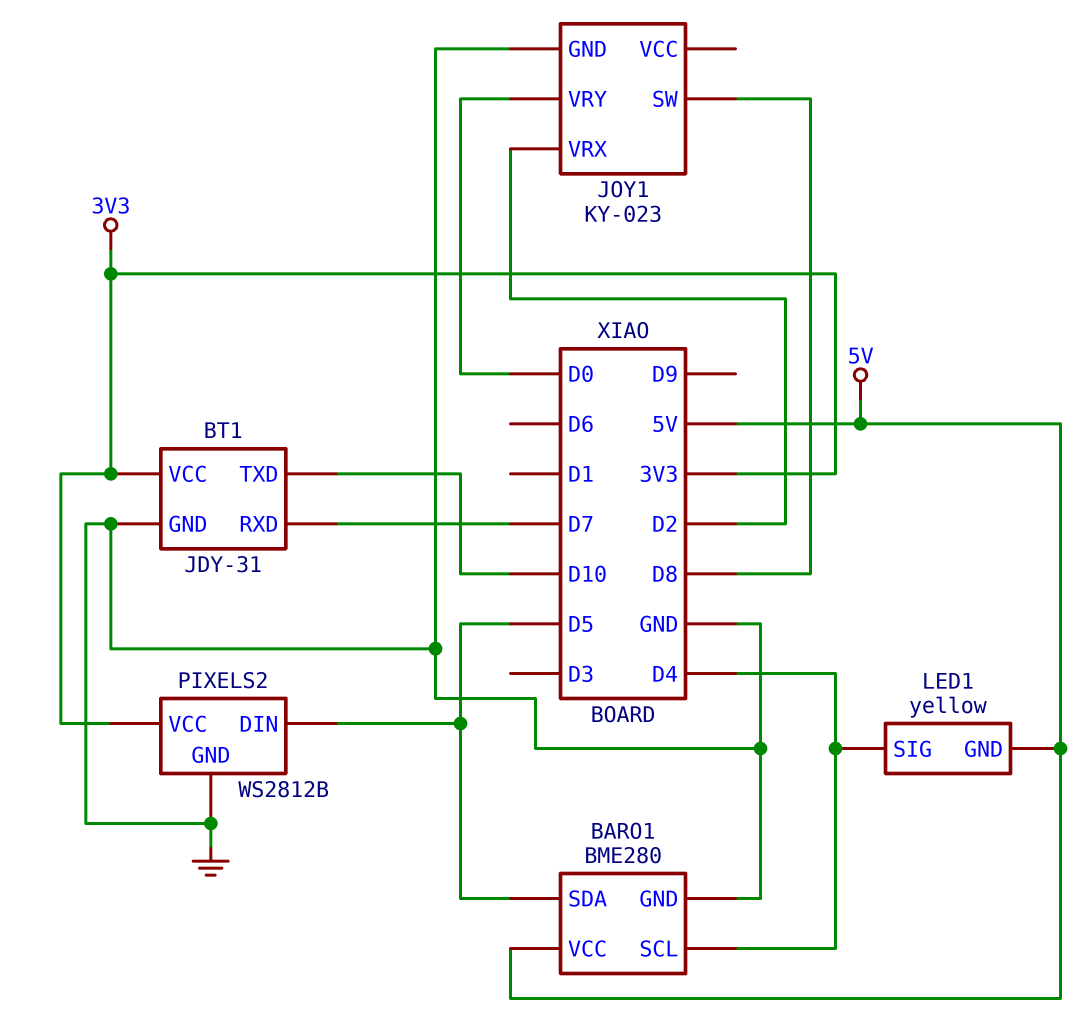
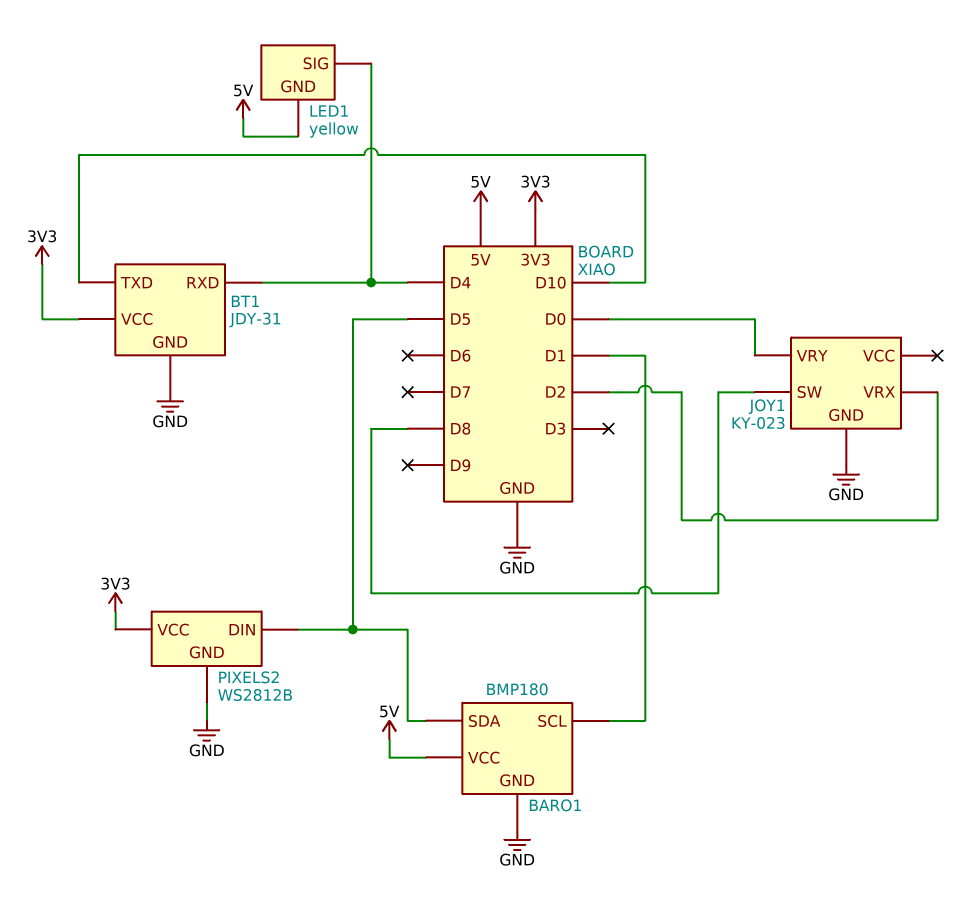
BARO1: BME280 -> BMP180
BARO1 pin SCL: D4 -> D1
BT1 pin RXD: D7 -> D4

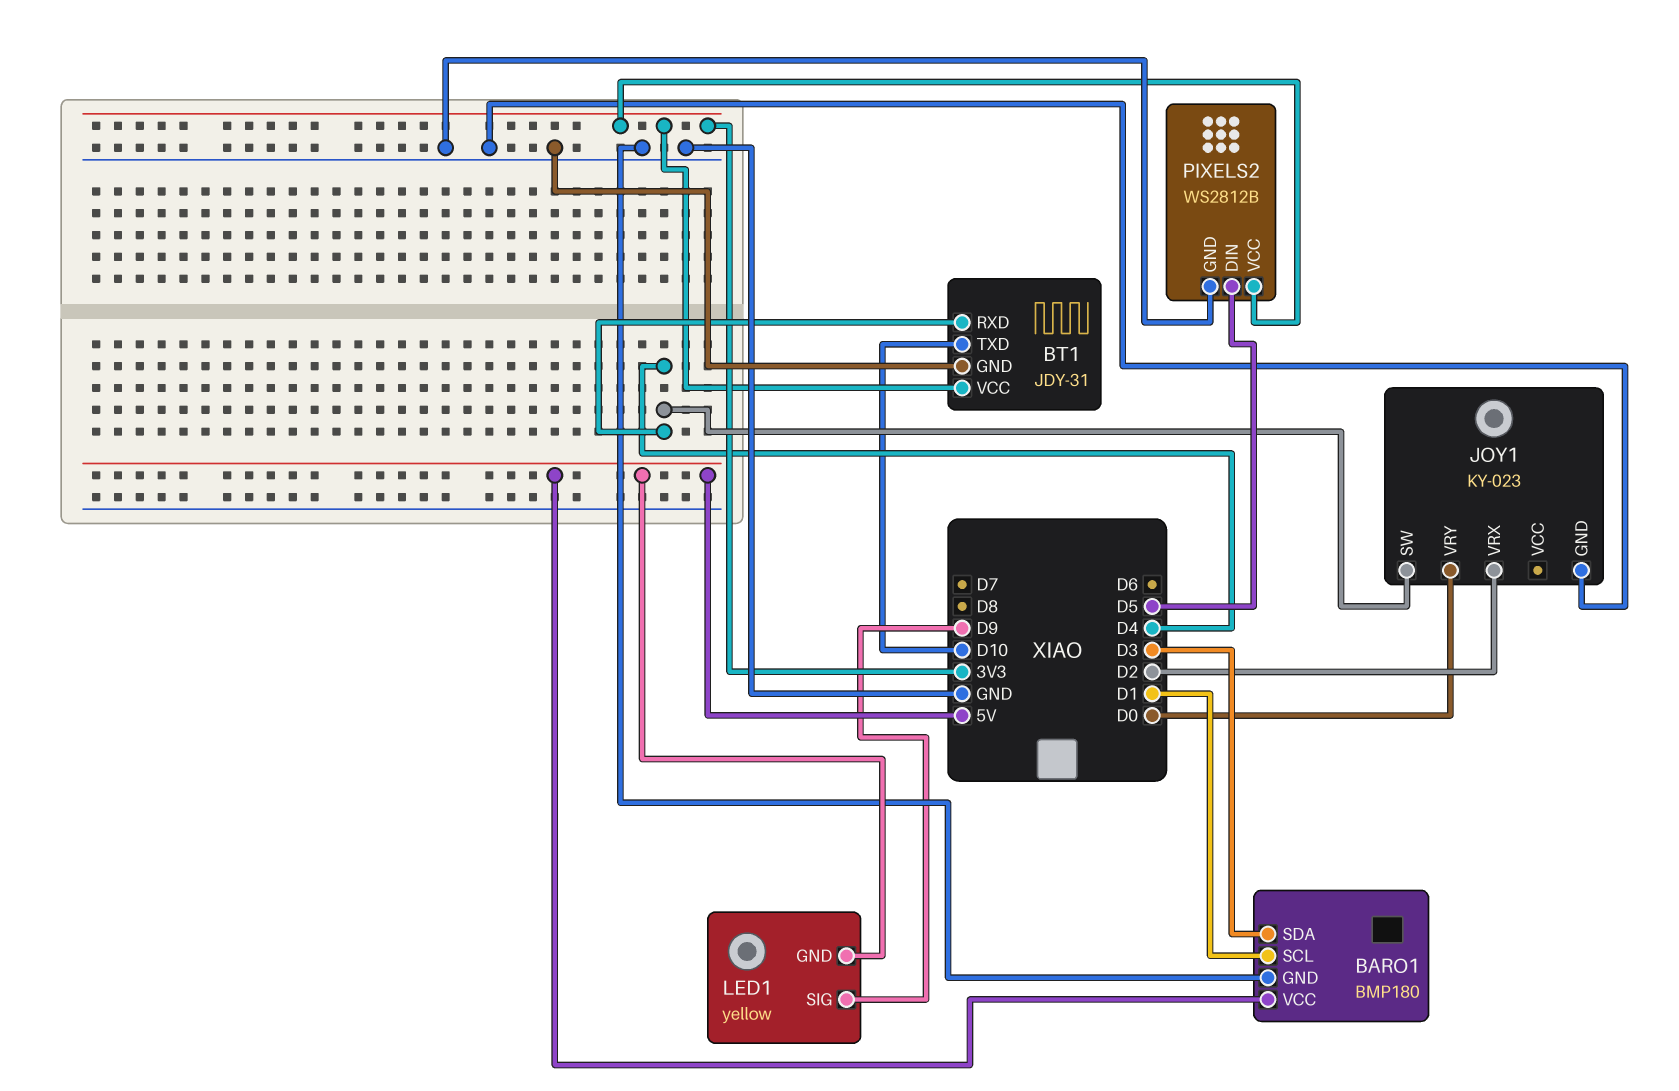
BARO1 pin SDA: D5 -> D3
JOY1 pin SW: D8 -> D4
LED1 pin SIG: D4 -> D9

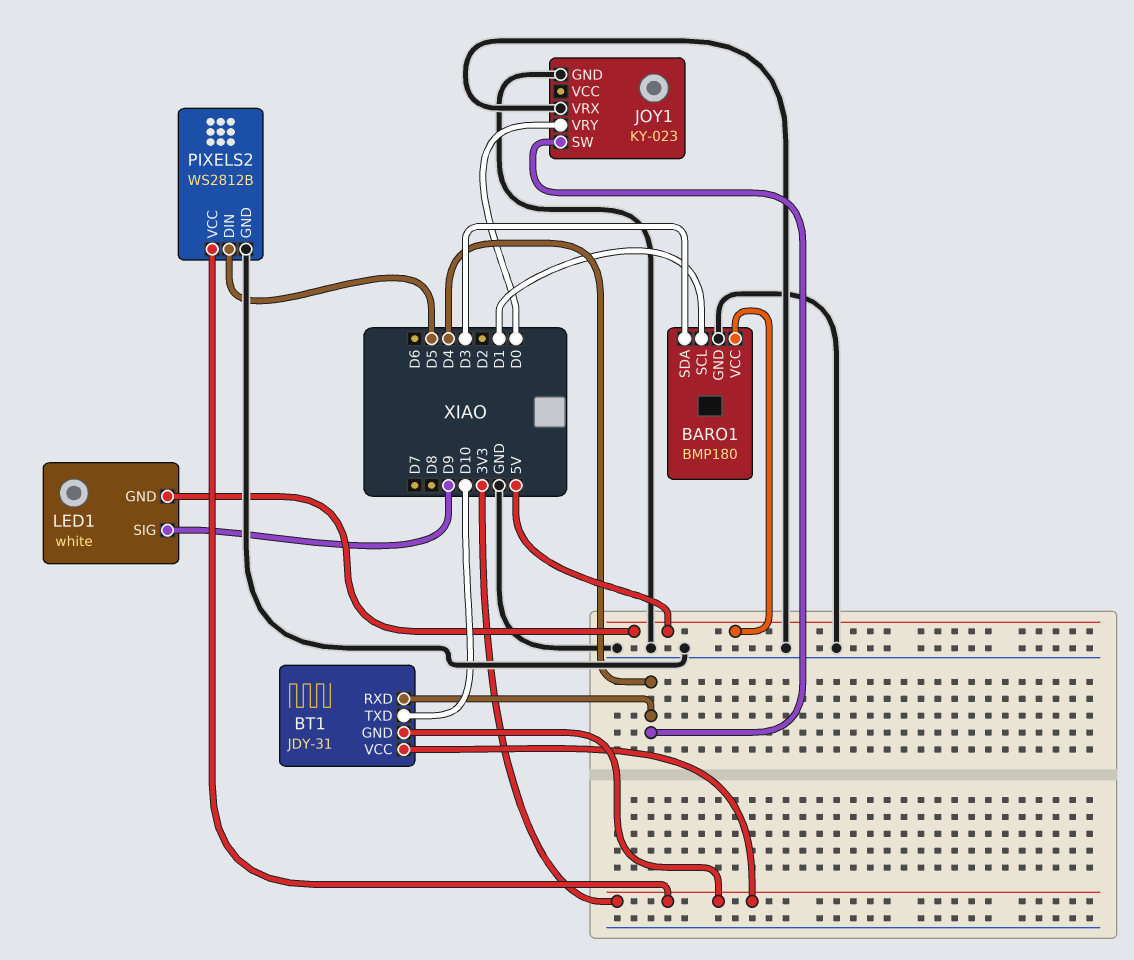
BT1 pin GND: GND -> 3V3
JOY1 pin VRX: D2 -> GND
LED1: yellow -> white

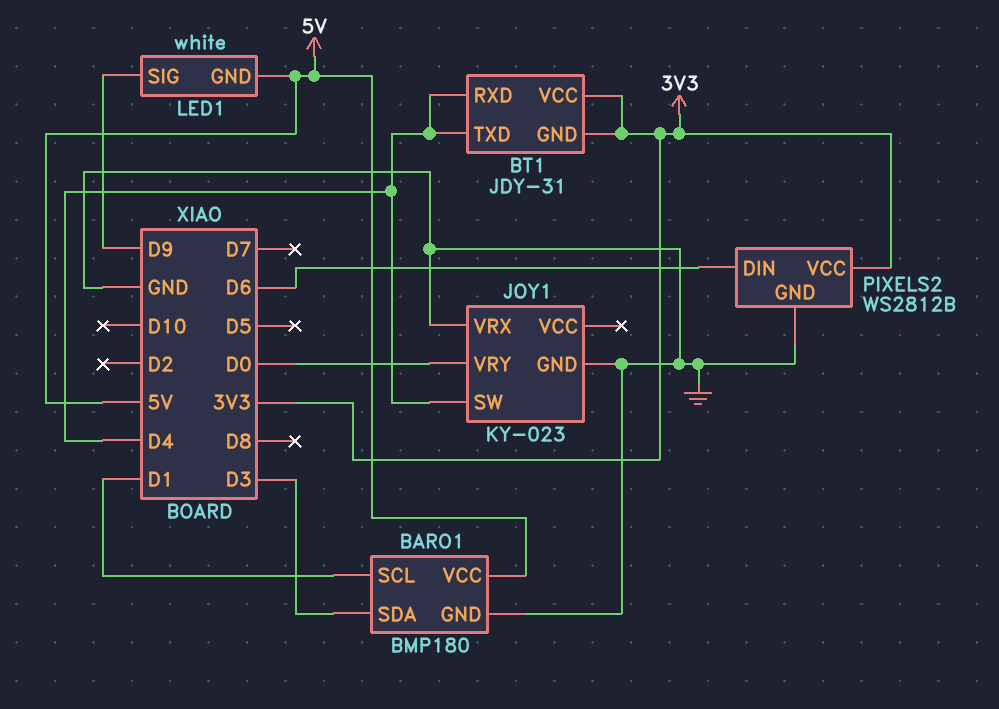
BT1 pin TXD: D10 -> D4
PIXELS2 pin DIN: D5 -> D6

